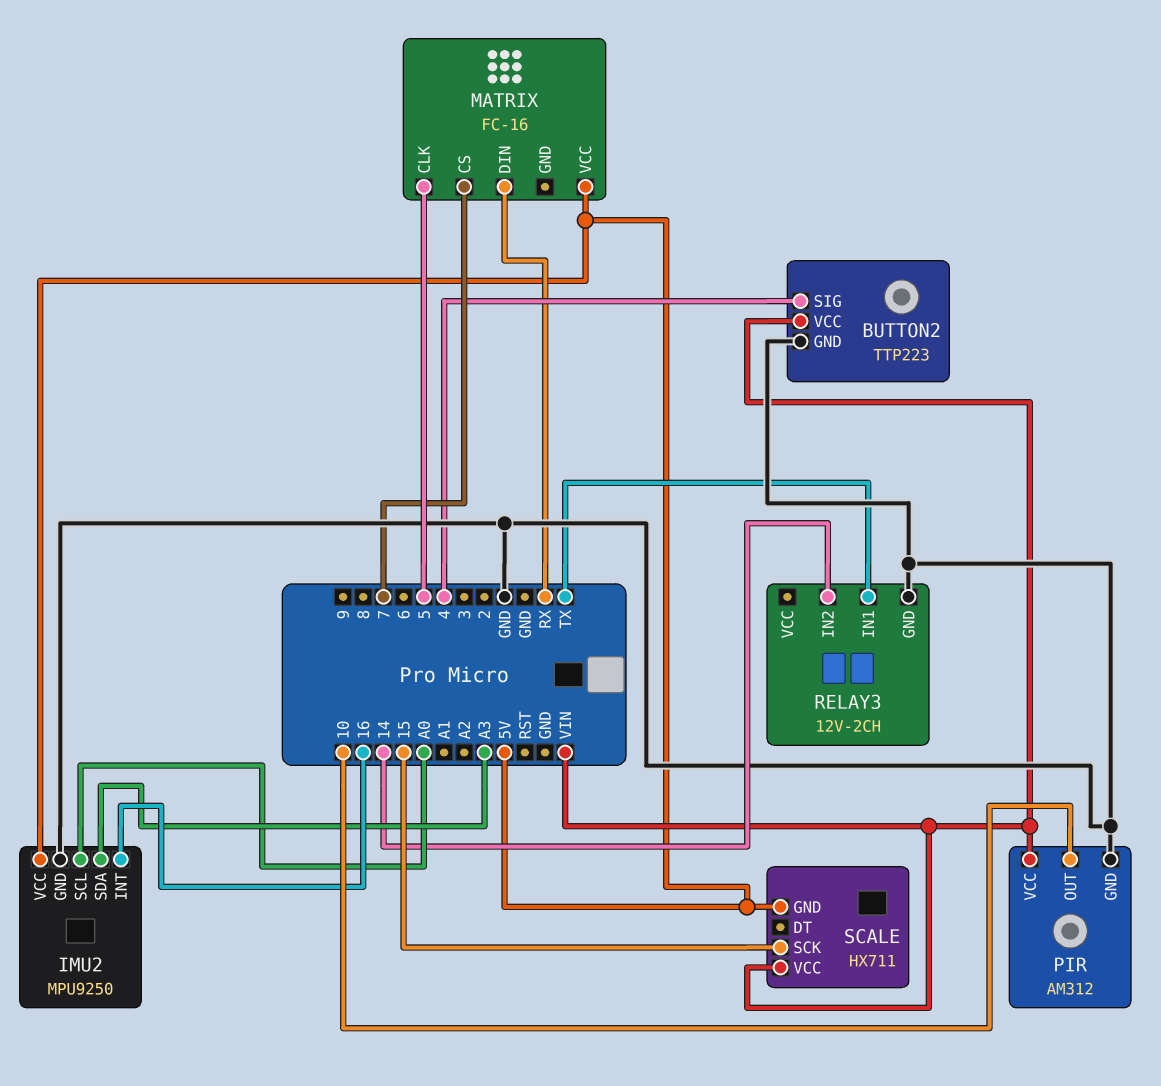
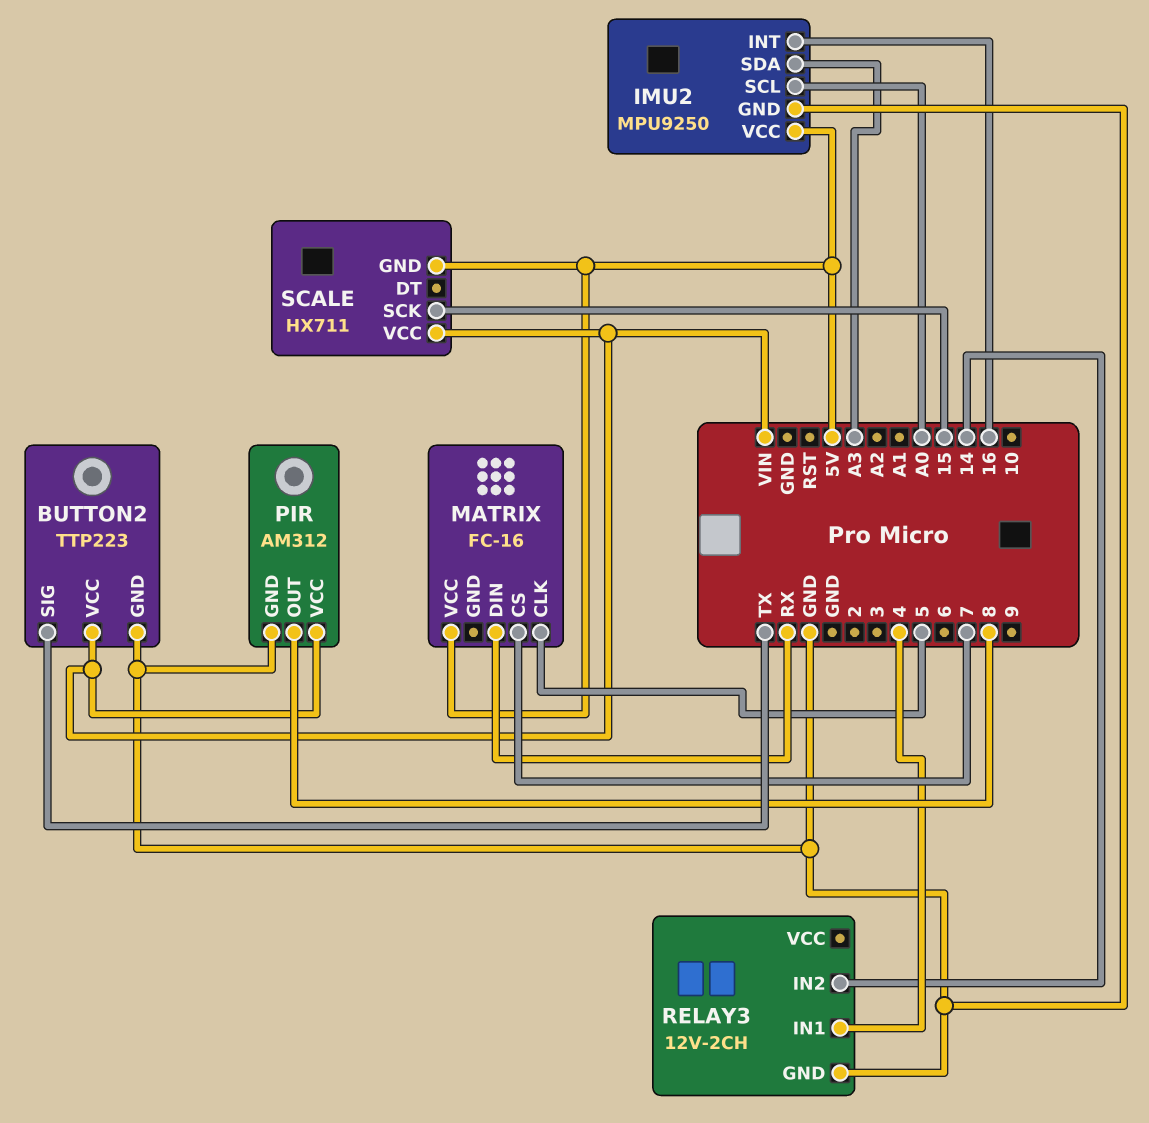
BUTTON2 pin SIG: 4 -> TX
PIR pin OUT: 10 -> 8
RELAY3 pin IN1: TX -> 4

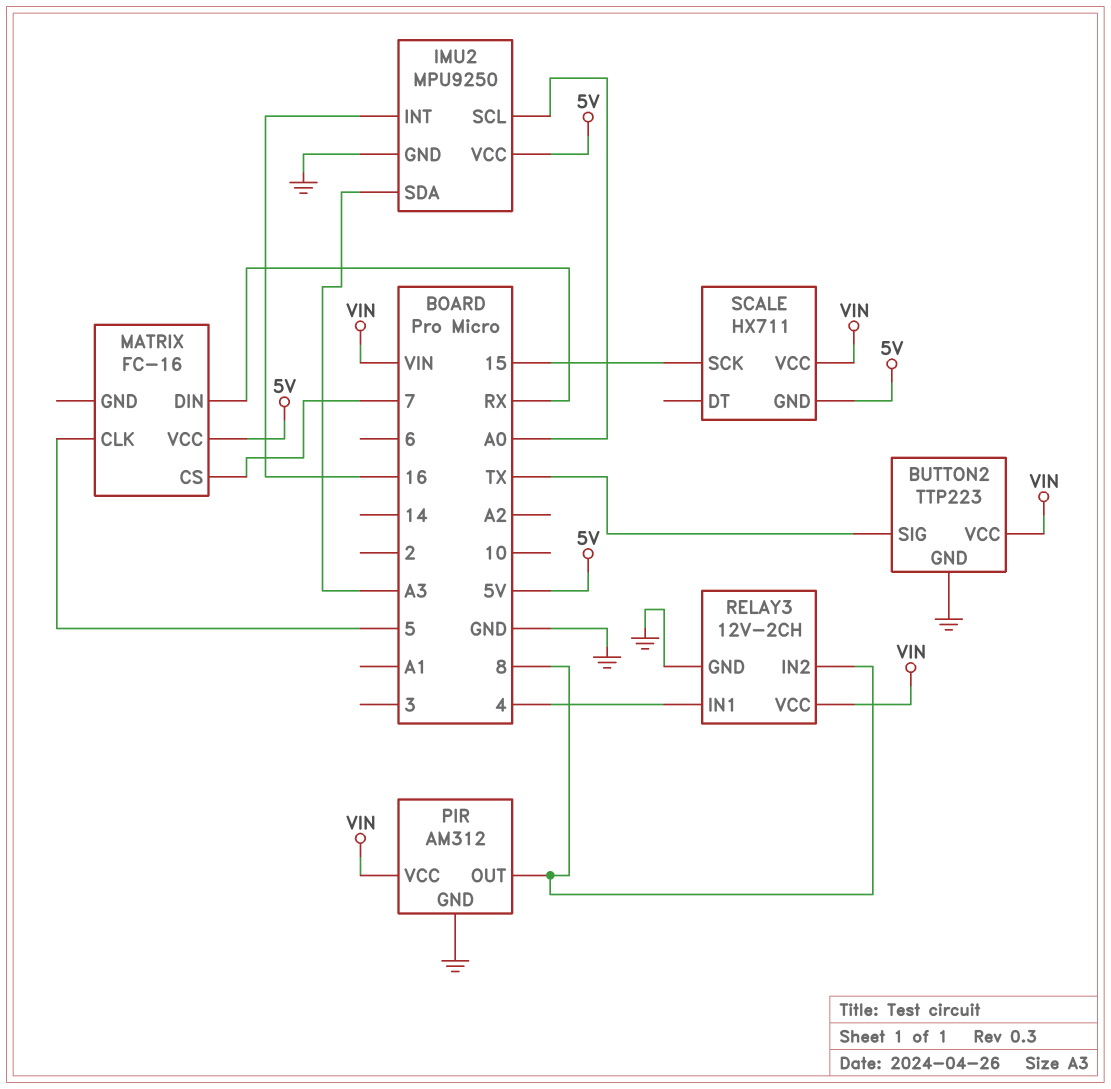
RELAY3 pin IN2: 14 -> 8
RELAY3 pin VCC: none -> VIN

